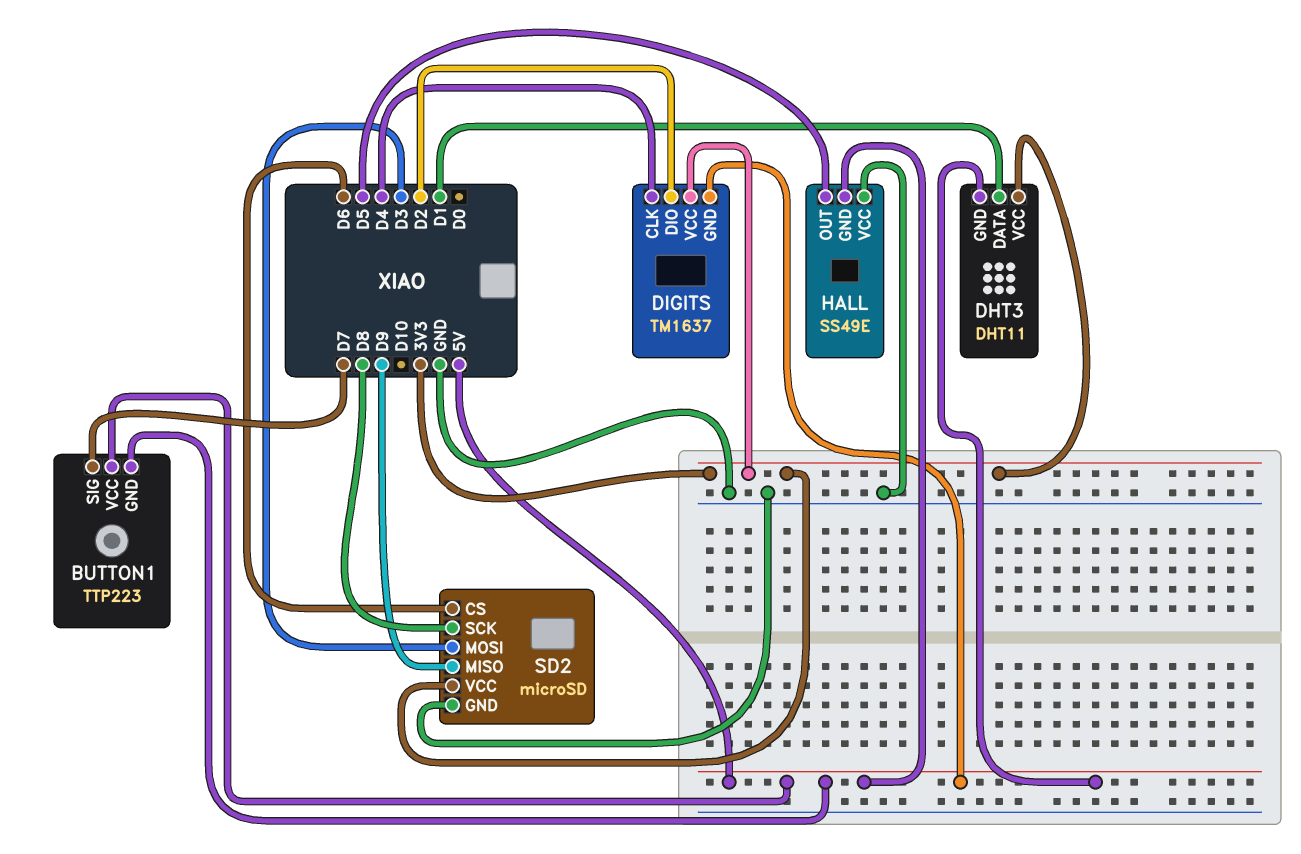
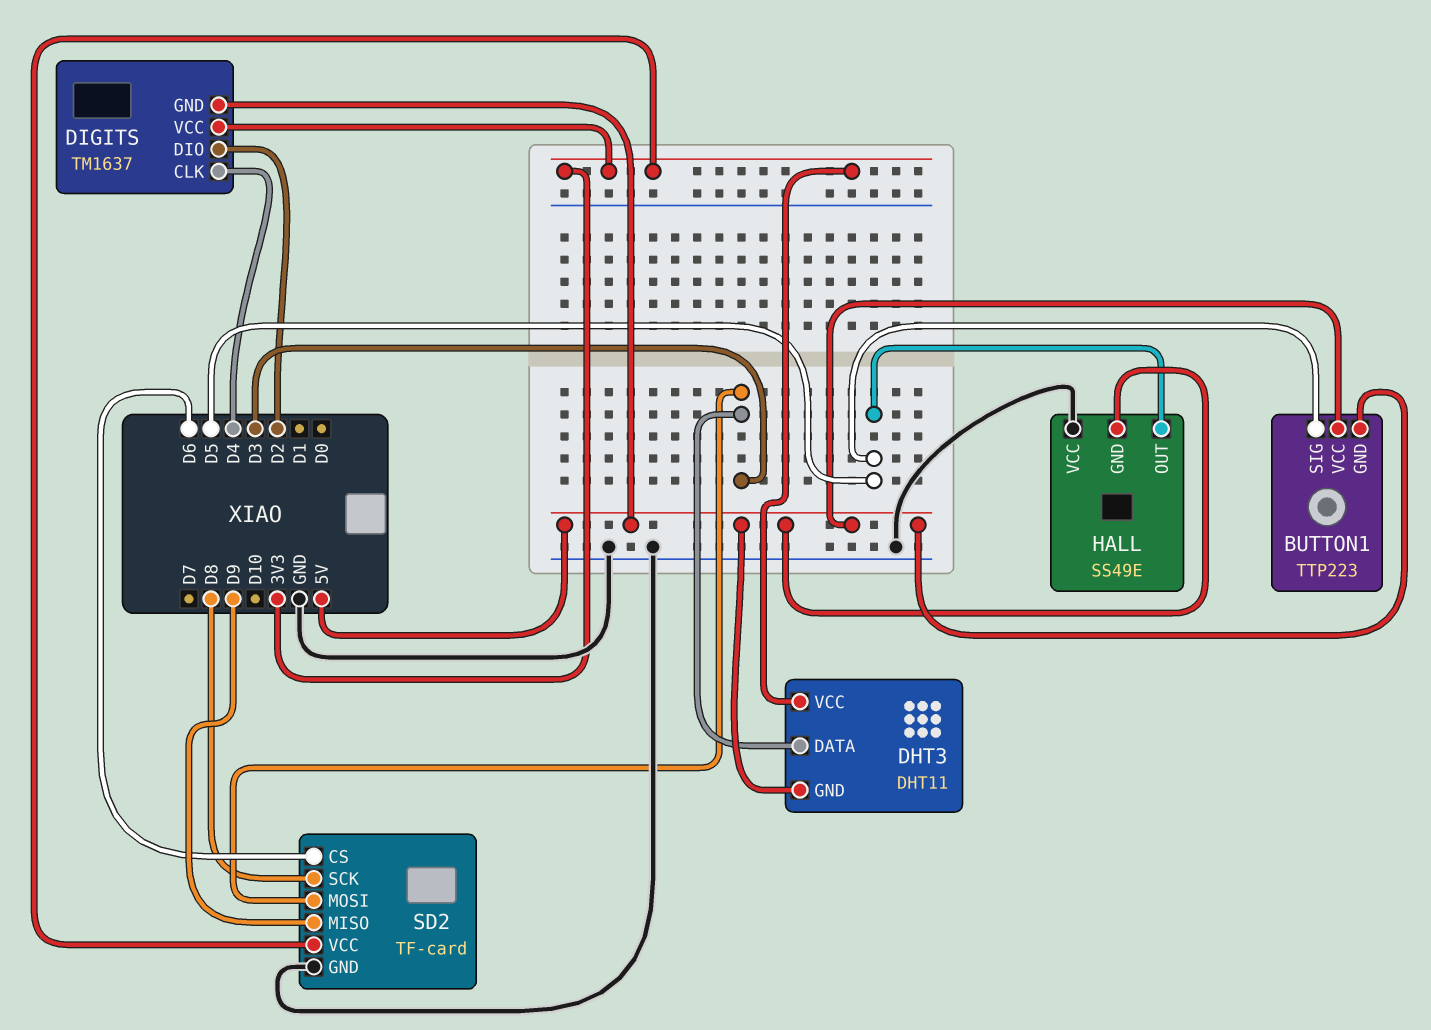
BUTTON1 pin SIG: D7 -> D5
DHT3 pin DATA: D1 -> D3
SD2: microSD -> TF-card

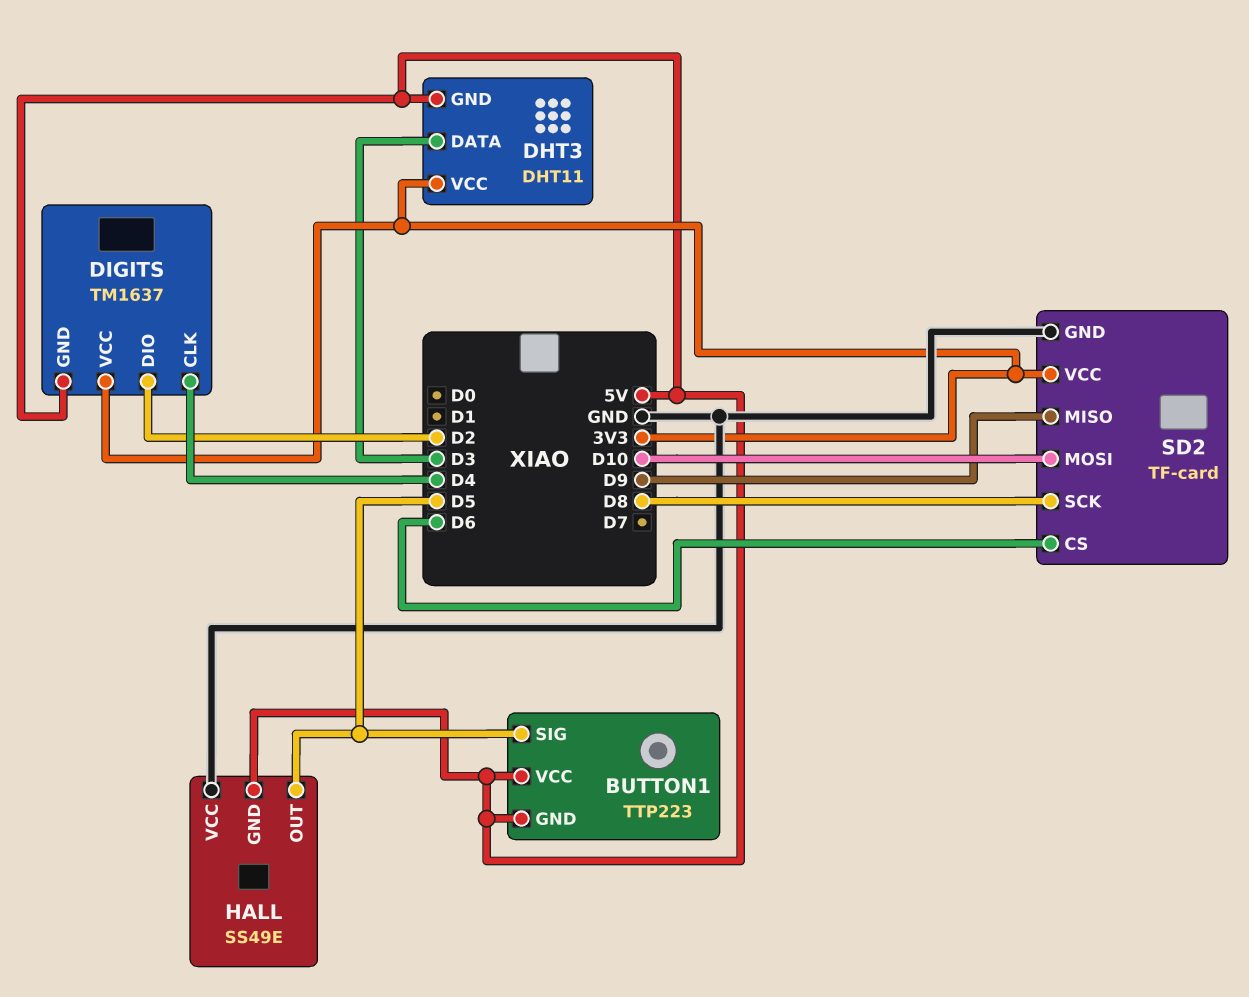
SD2 pin MOSI: D3 -> D10

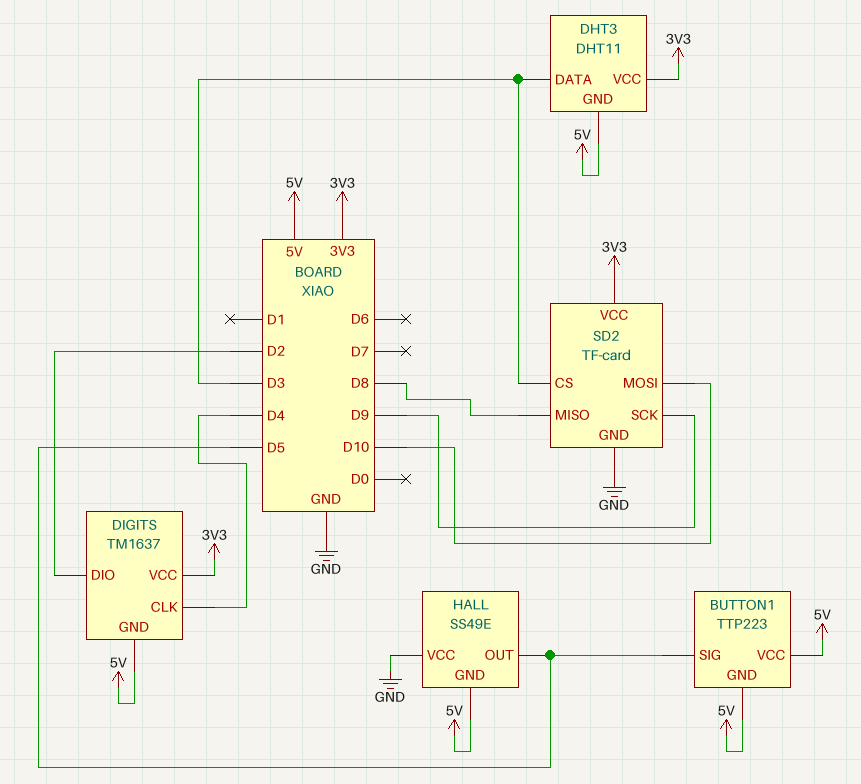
SD2 pin CS: D6 -> D3
SD2 pin MISO: D9 -> D8
SD2 pin SCK: D8 -> D9

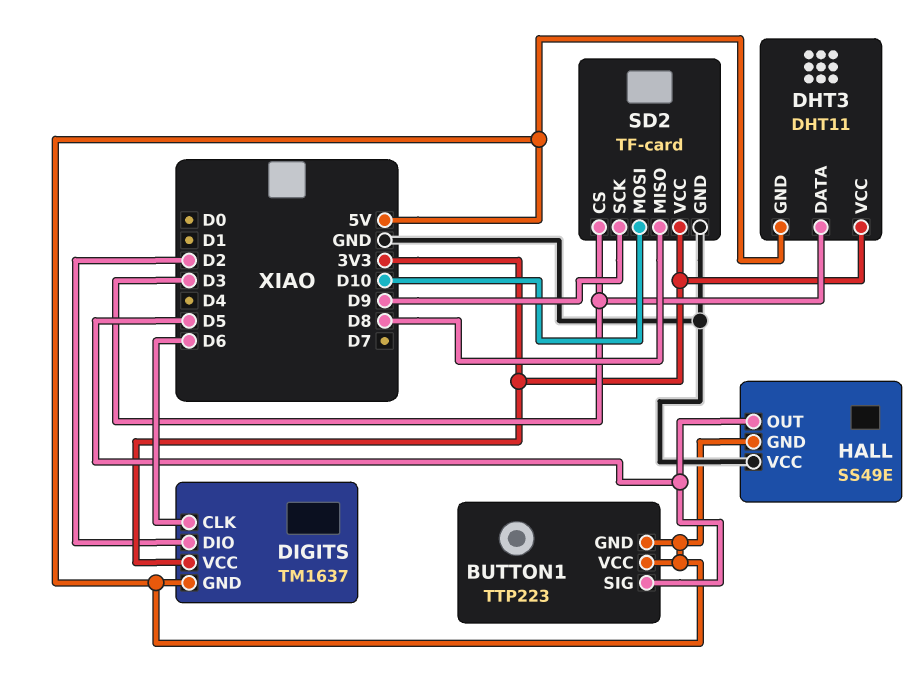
DIGITS pin CLK: D4 -> D6

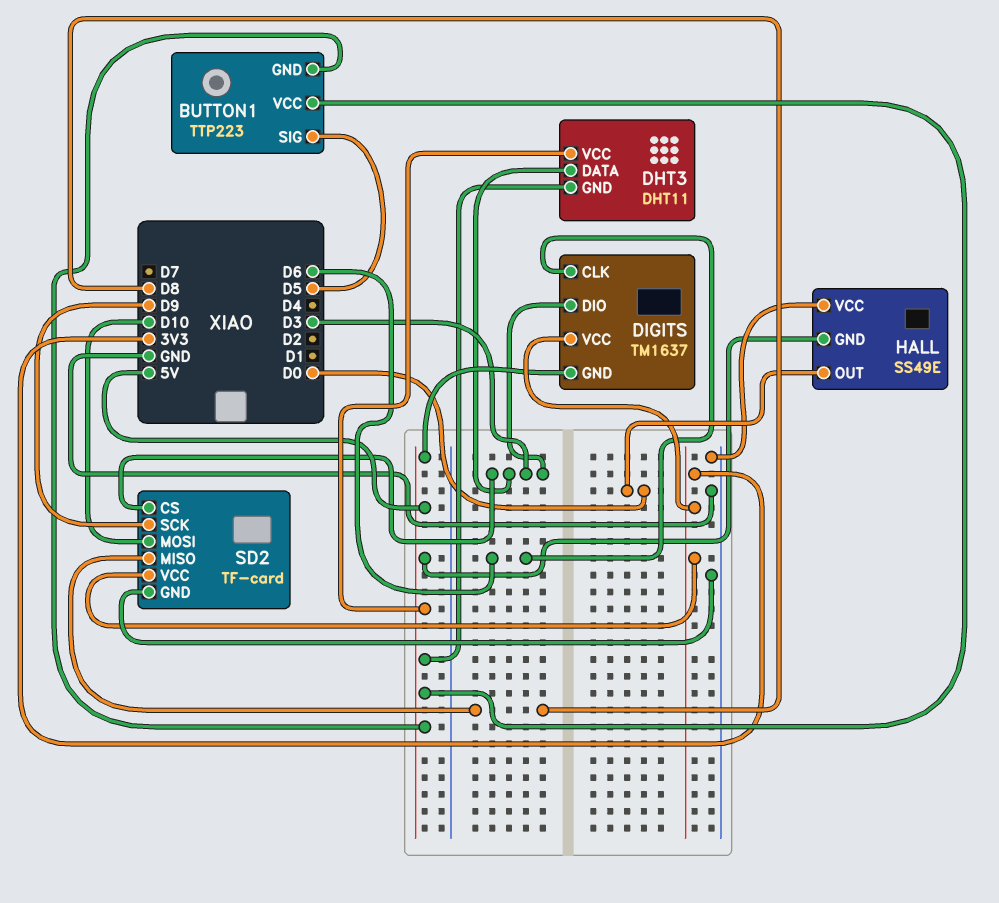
DHT3 pin VCC: 3V3 -> 5V
DIGITS pin DIO: D2 -> D3
HALL pin OUT: D5 -> D0

